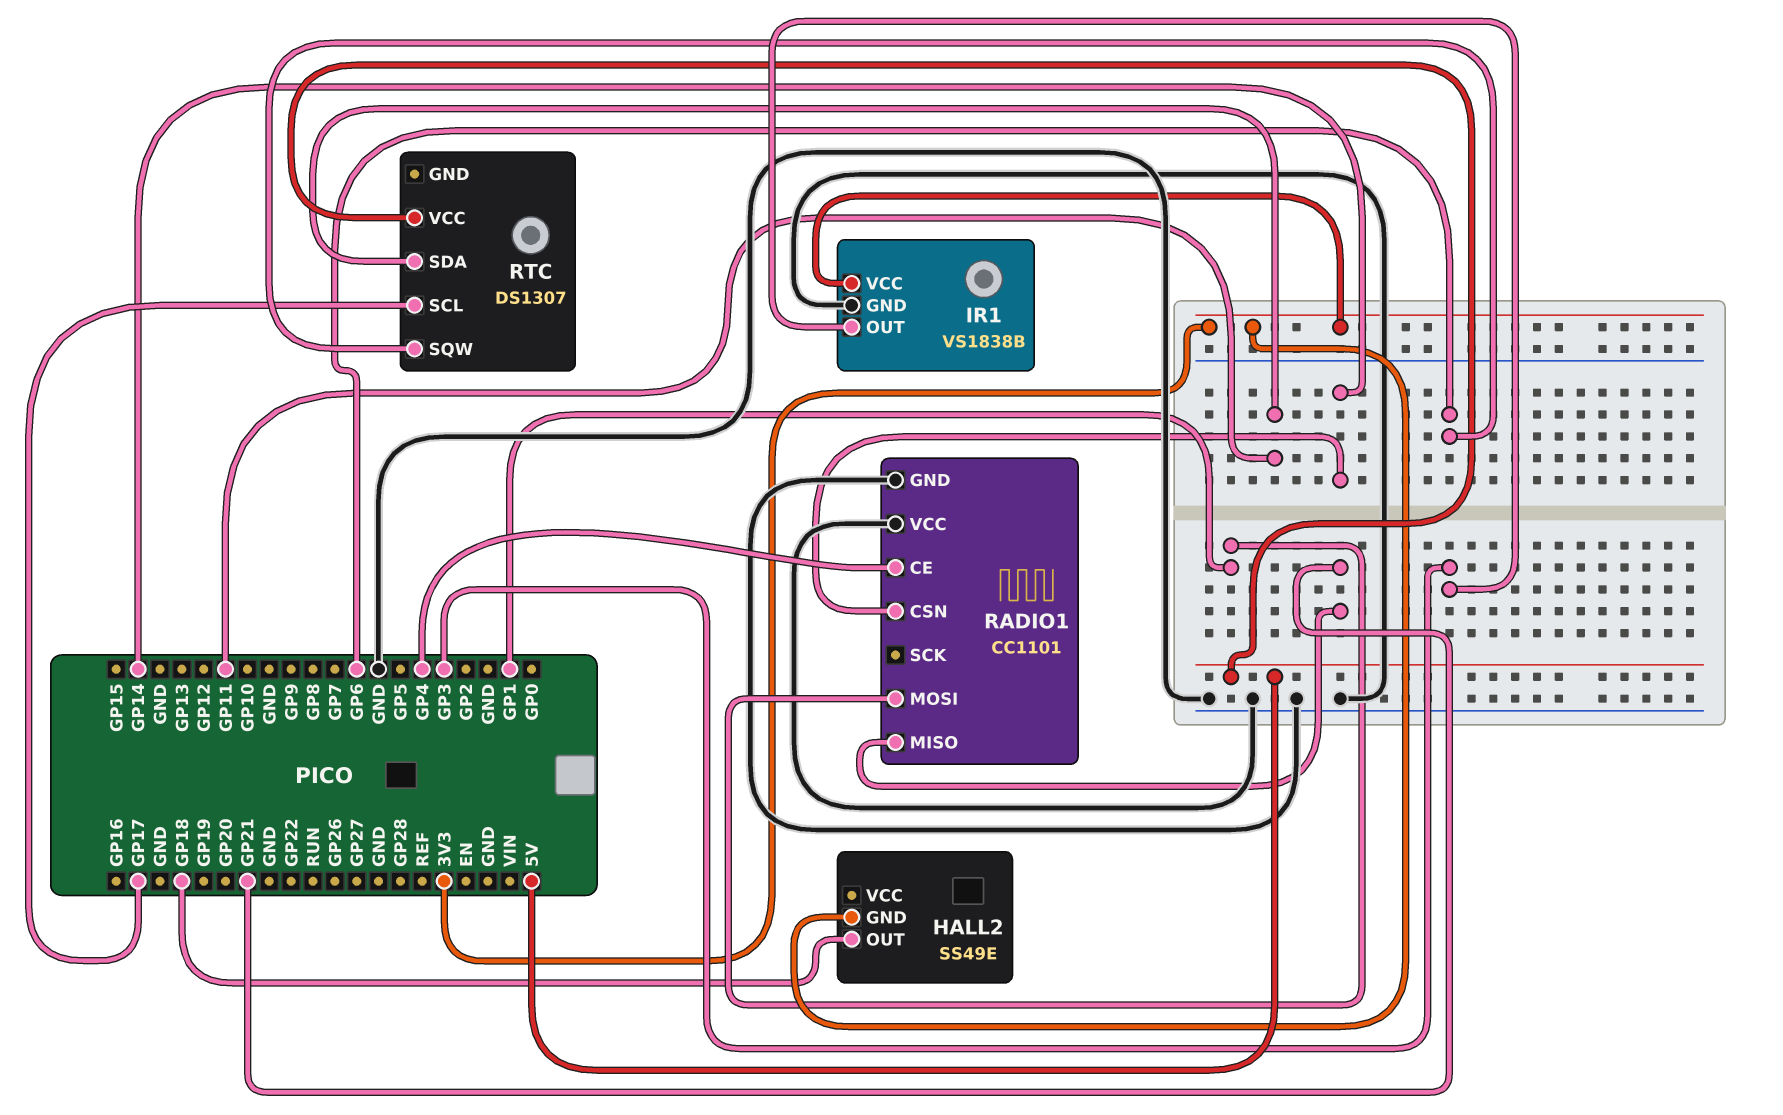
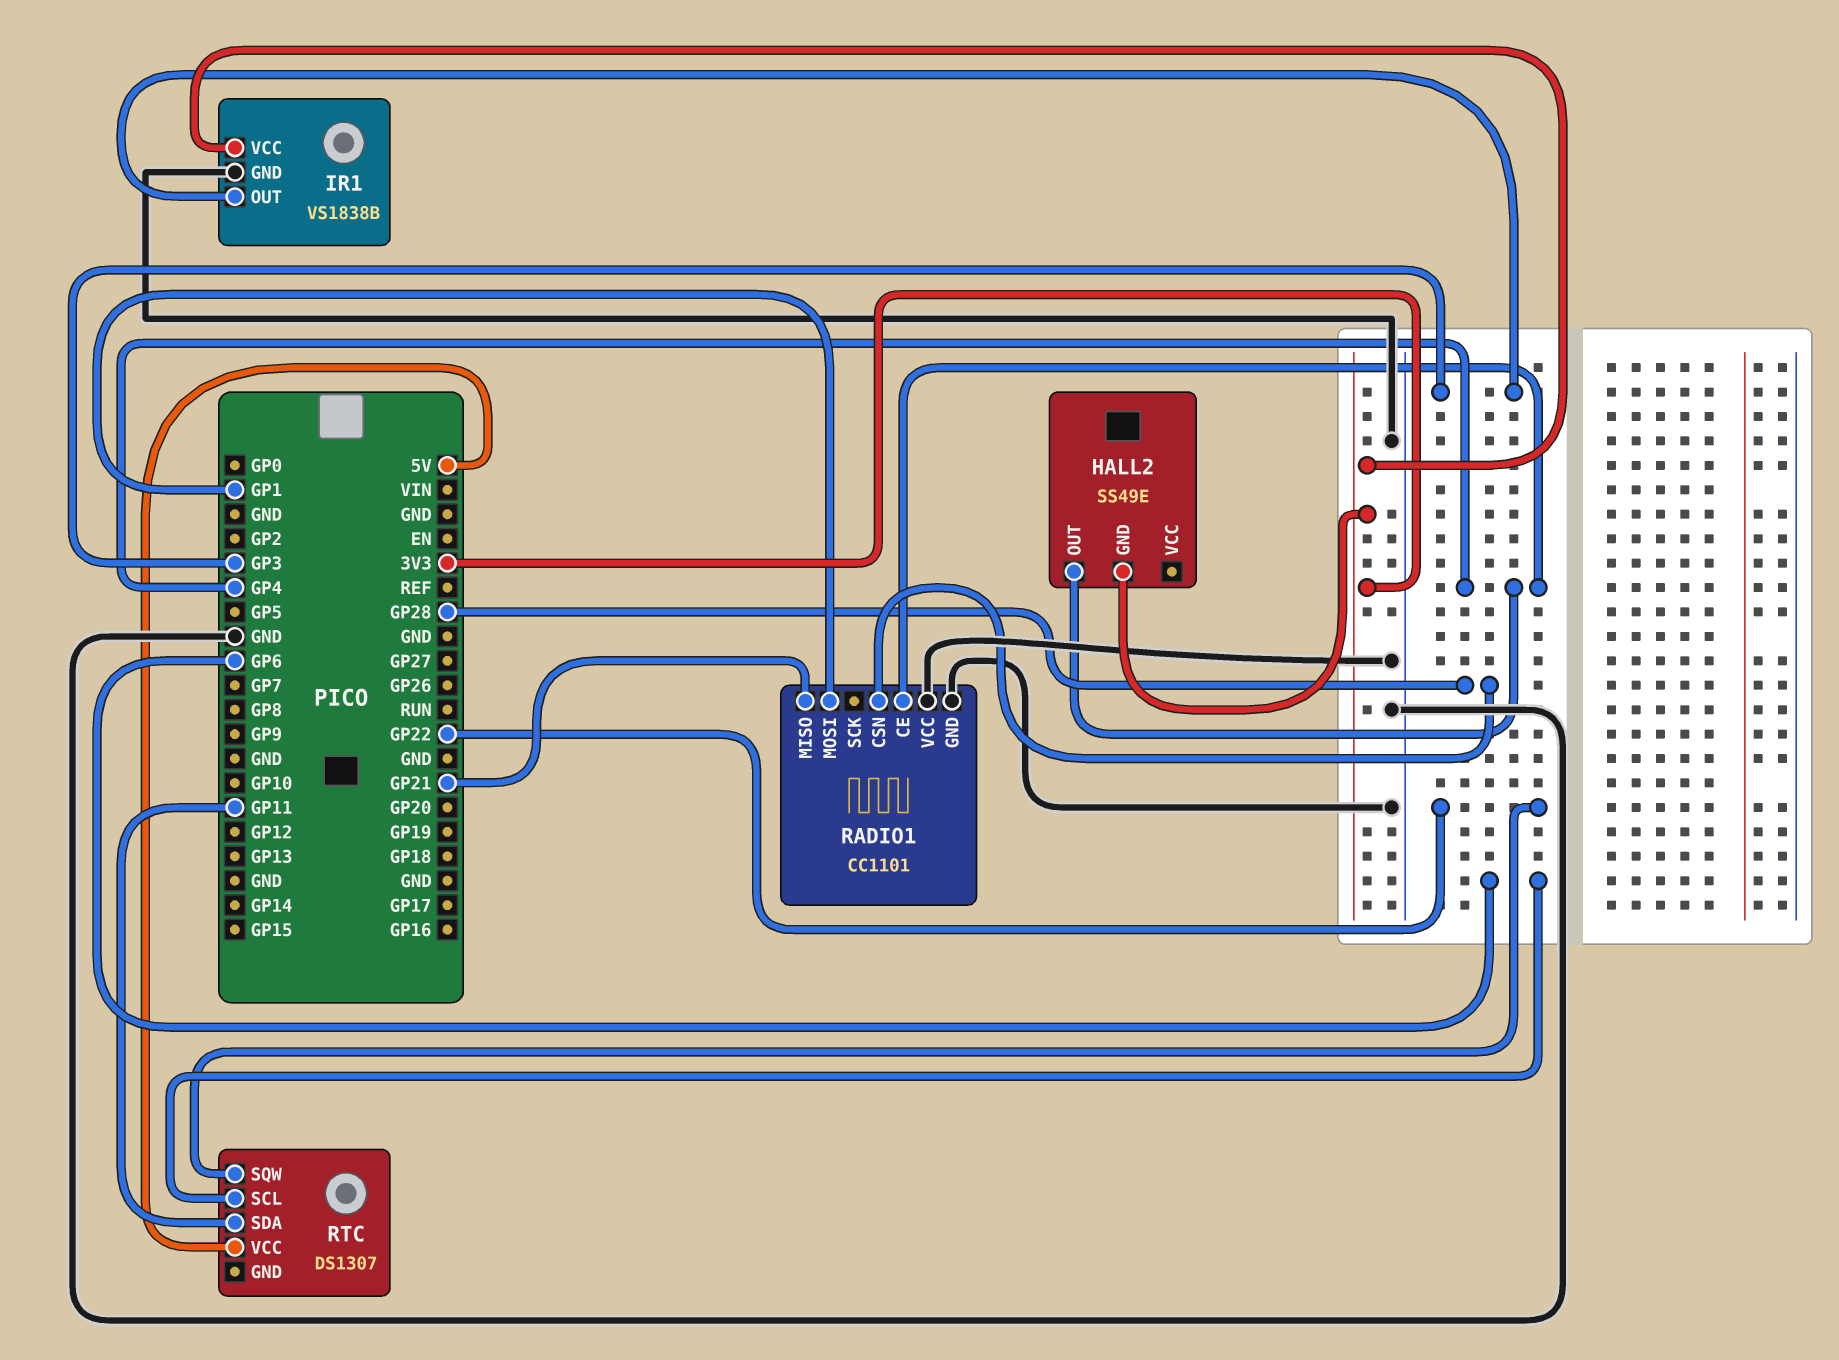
HALL2 pin OUT: GP18 -> GP4
RADIO1 pin CSN: GP14 -> GP28
RTC pin SCL: GP17 -> GP6
RTC pin SQW: GP6 -> GP22

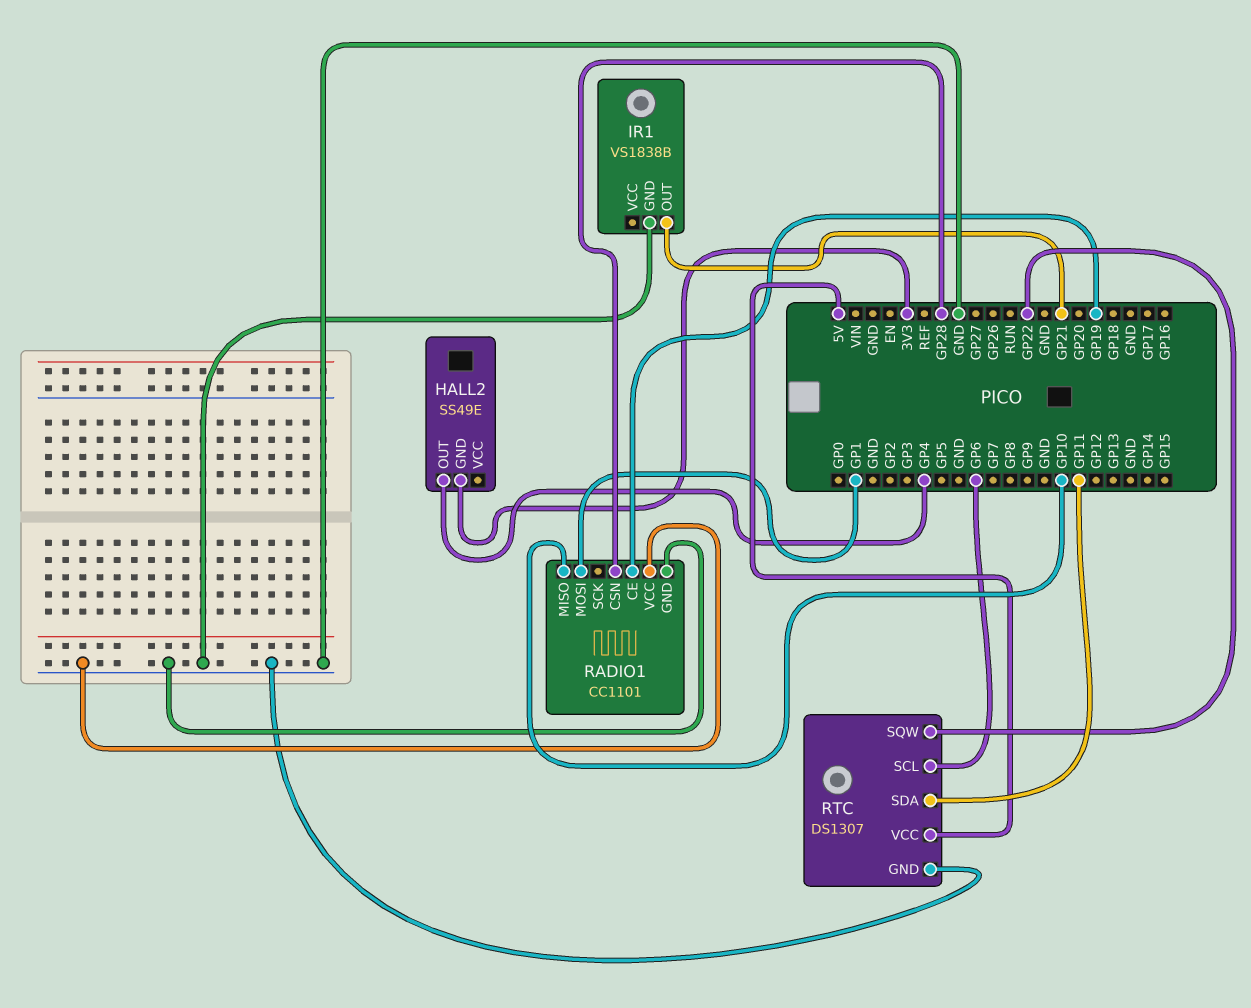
IR1 pin OUT: GP3 -> GP21
IR1 pin VCC: 3V3 -> none
RADIO1 pin CE: GP4 -> GP19
RADIO1 pin MISO: GP21 -> GP10
RTC pin GND: none -> GND

